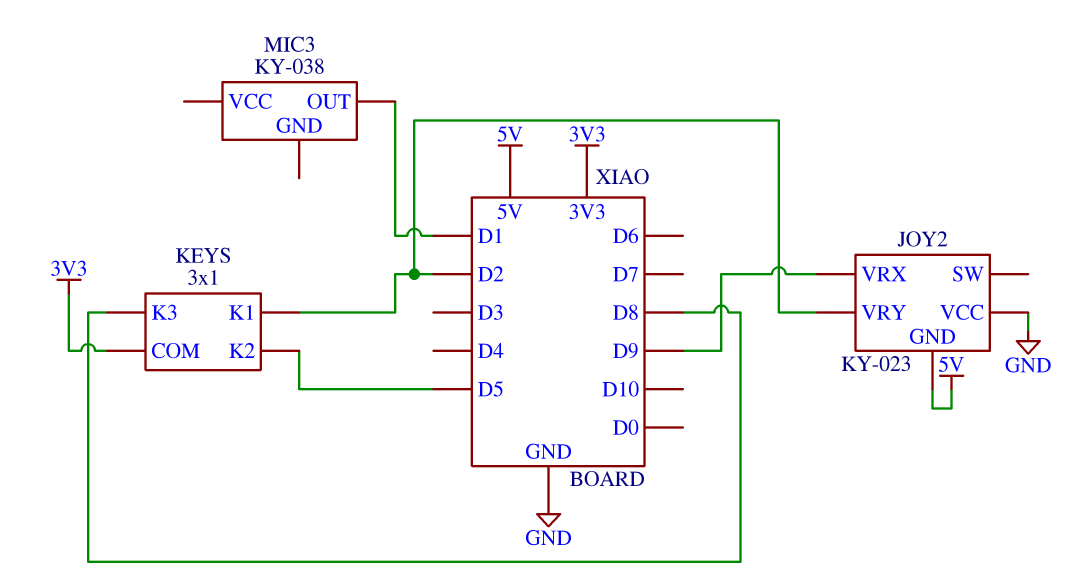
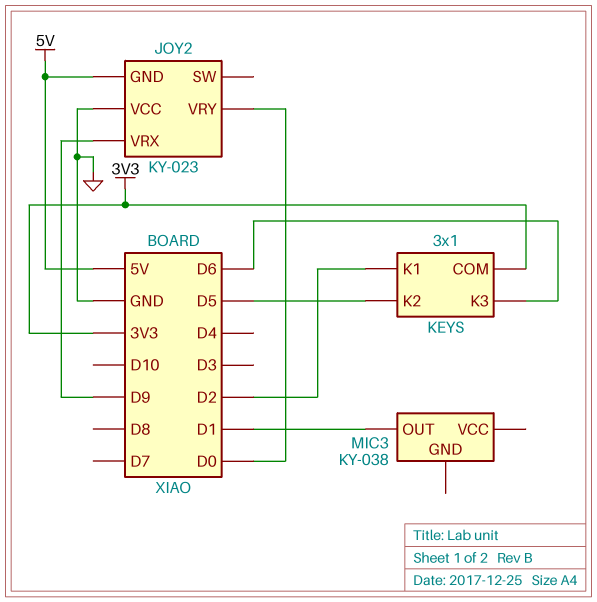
JOY2 pin VRY: D2 -> D0
KEYS pin K3: D8 -> D6

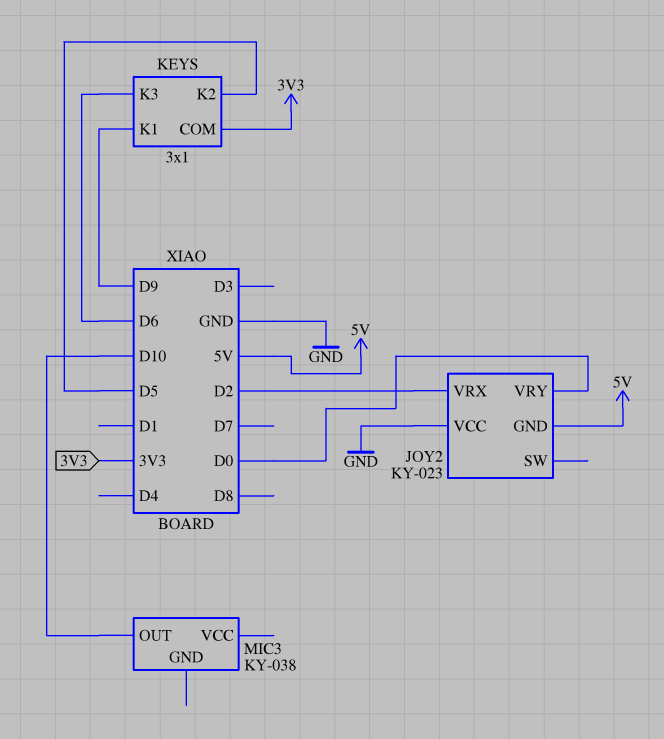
JOY2 pin VRX: D9 -> D2
KEYS pin K1: D2 -> D9
MIC3 pin OUT: D1 -> D10

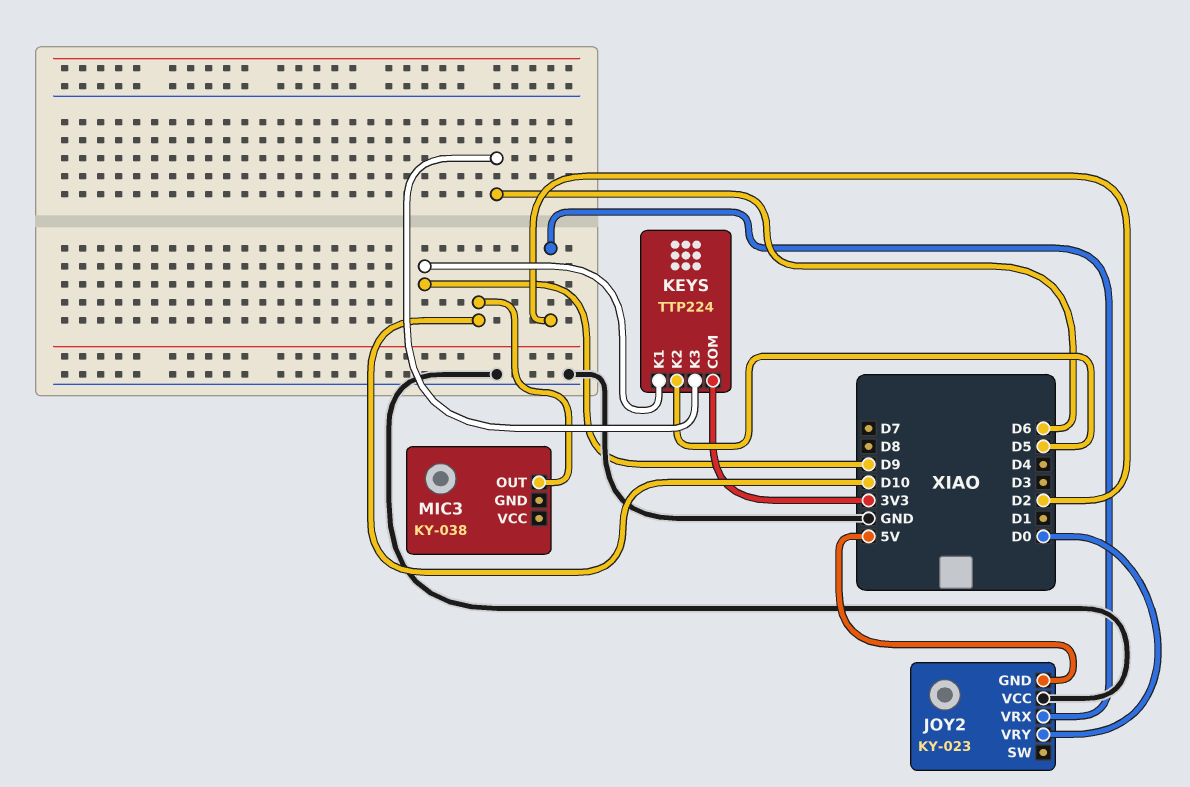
KEYS: 3x1 -> TTP224

